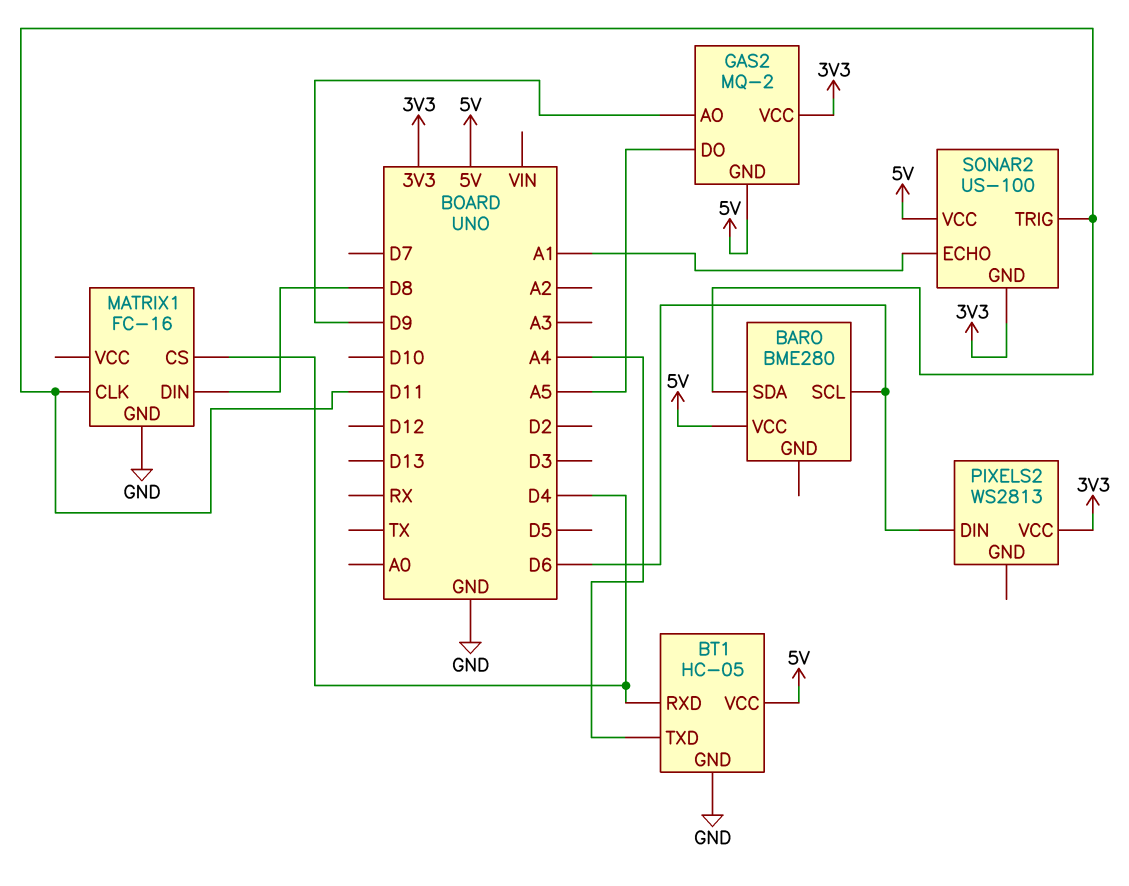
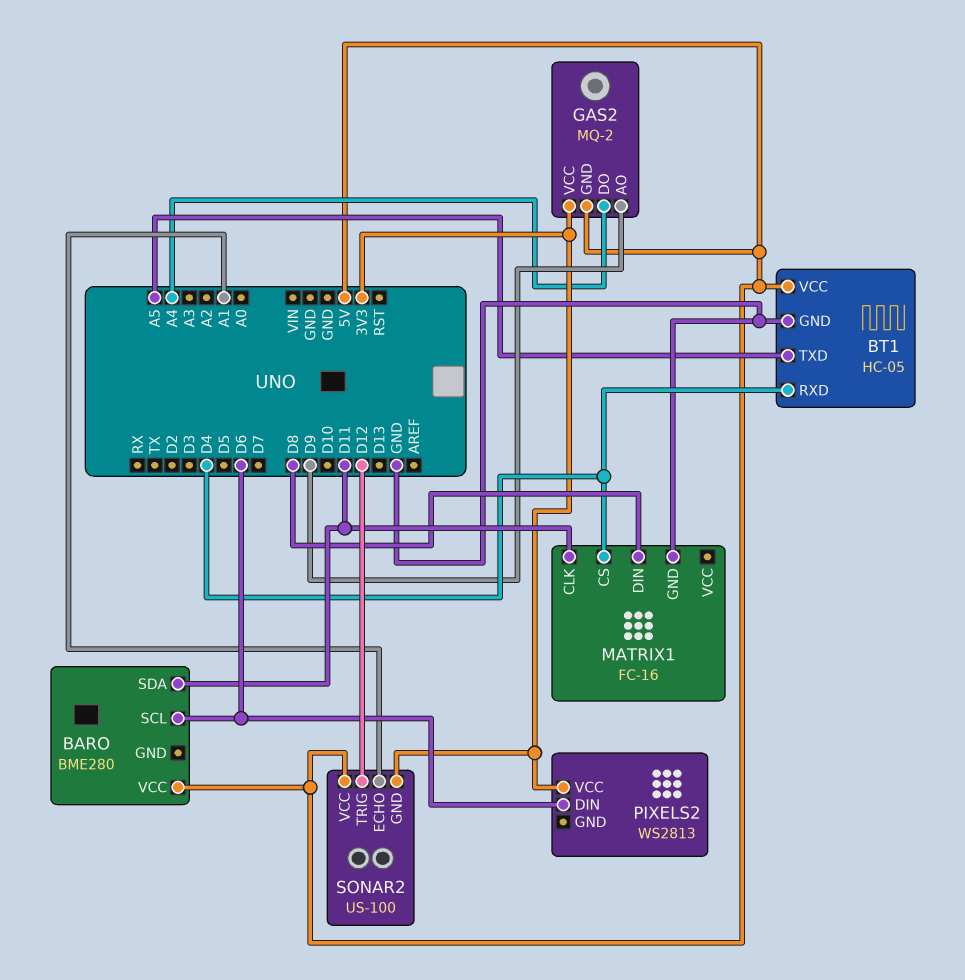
BT1 pin TXD: A4 -> A5
GAS2 pin DO: A5 -> A4
SONAR2 pin TRIG: D11 -> D12

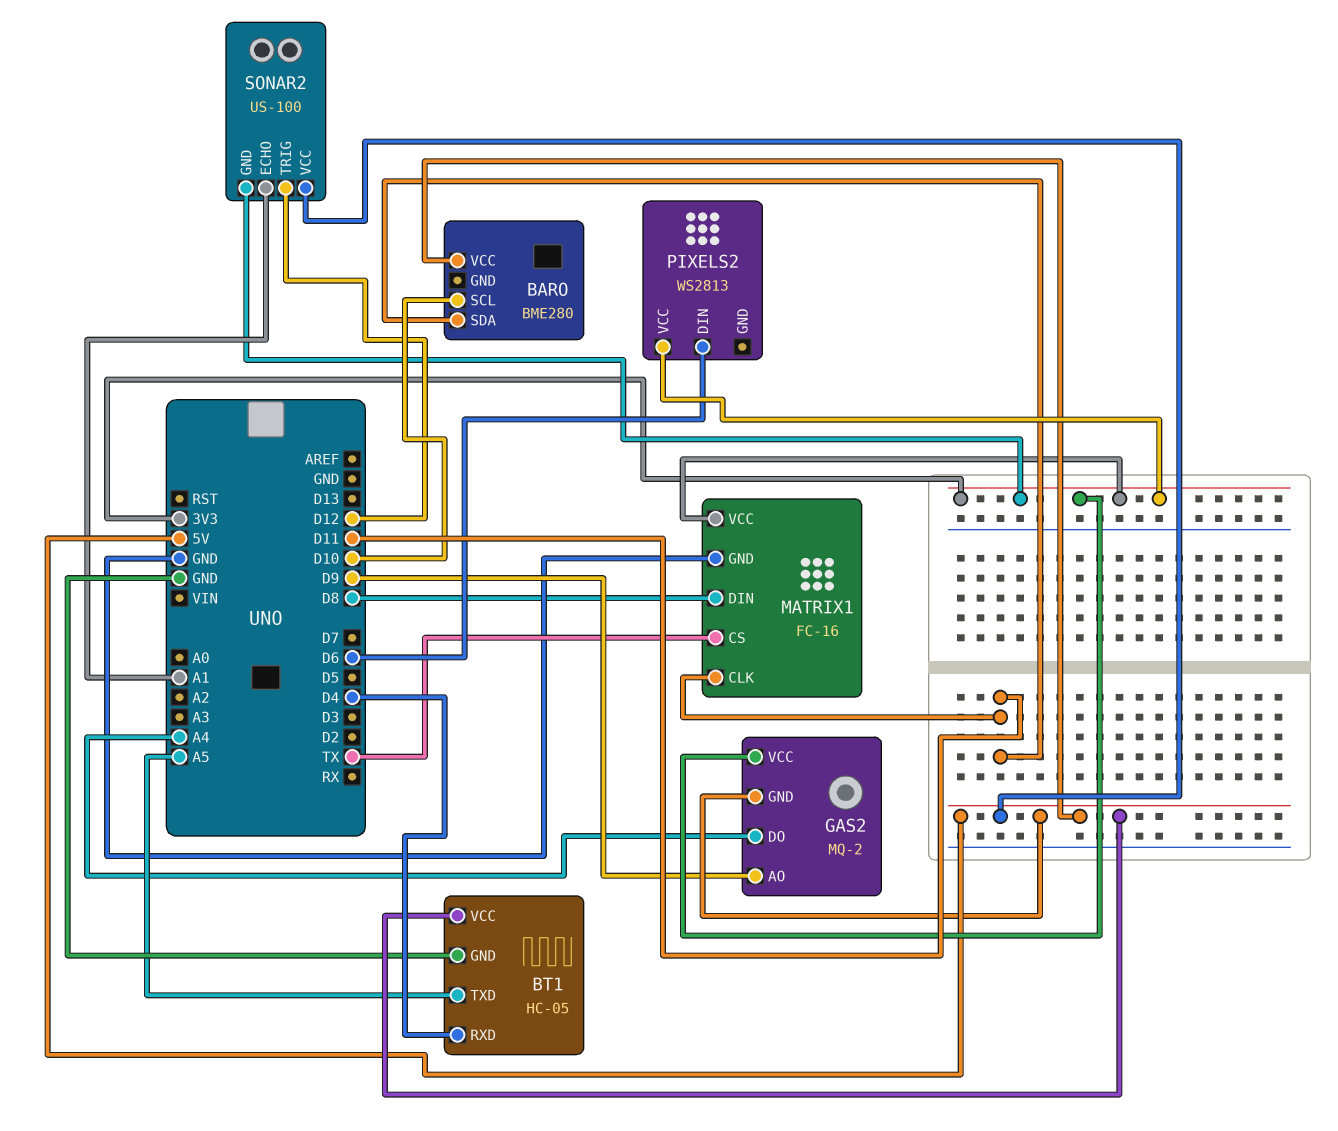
BARO pin SCL: D6 -> D10
MATRIX1 pin CS: D4 -> TX
MATRIX1 pin VCC: none -> 3V3

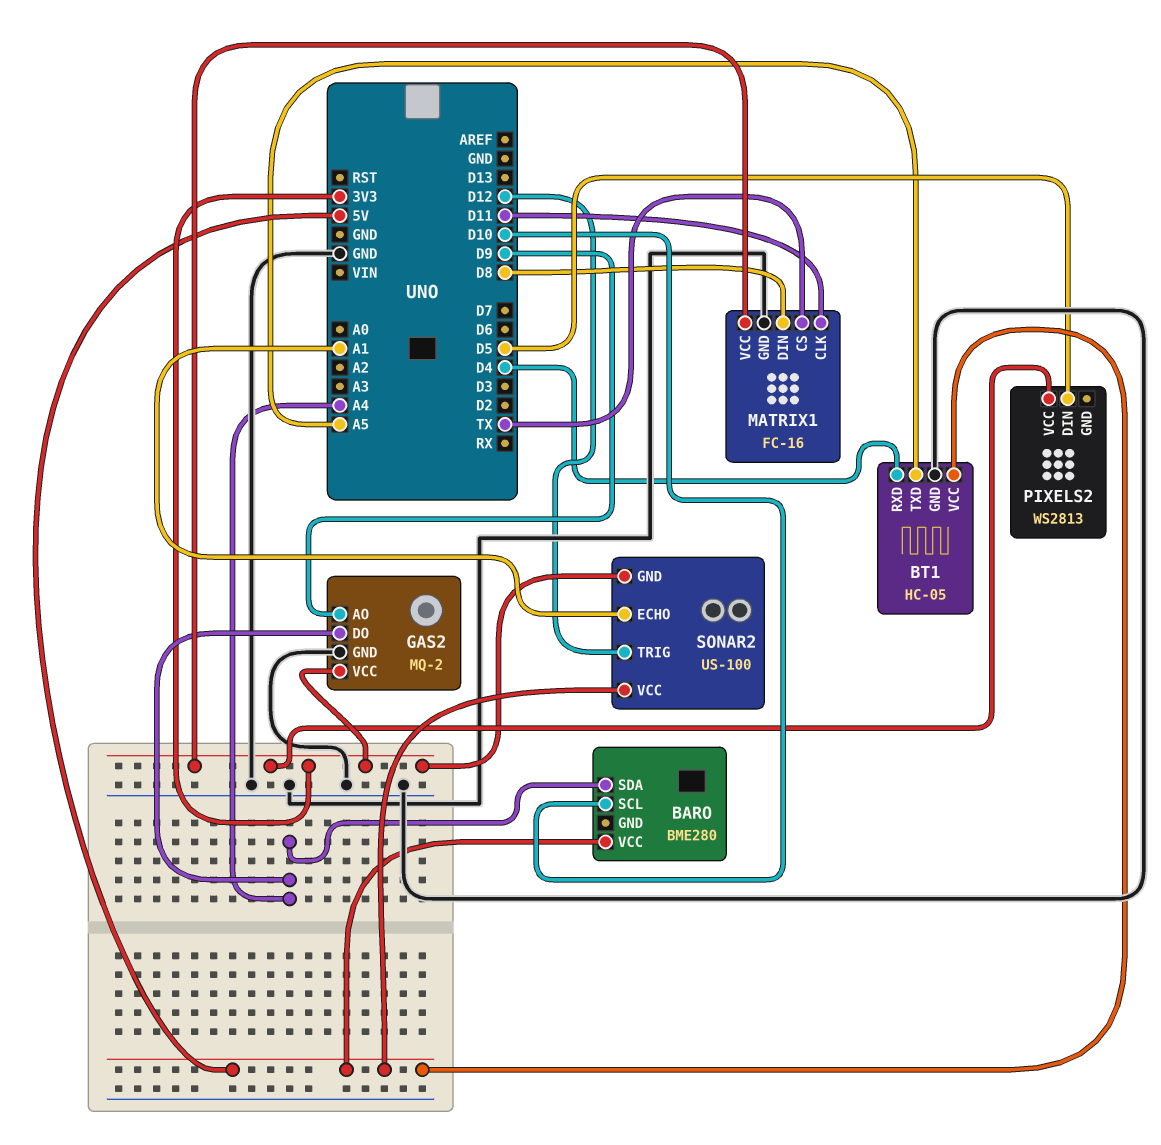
BARO pin SDA: D11 -> A4
GAS2 pin GND: 5V -> GND
PIXELS2 pin DIN: D6 -> D5

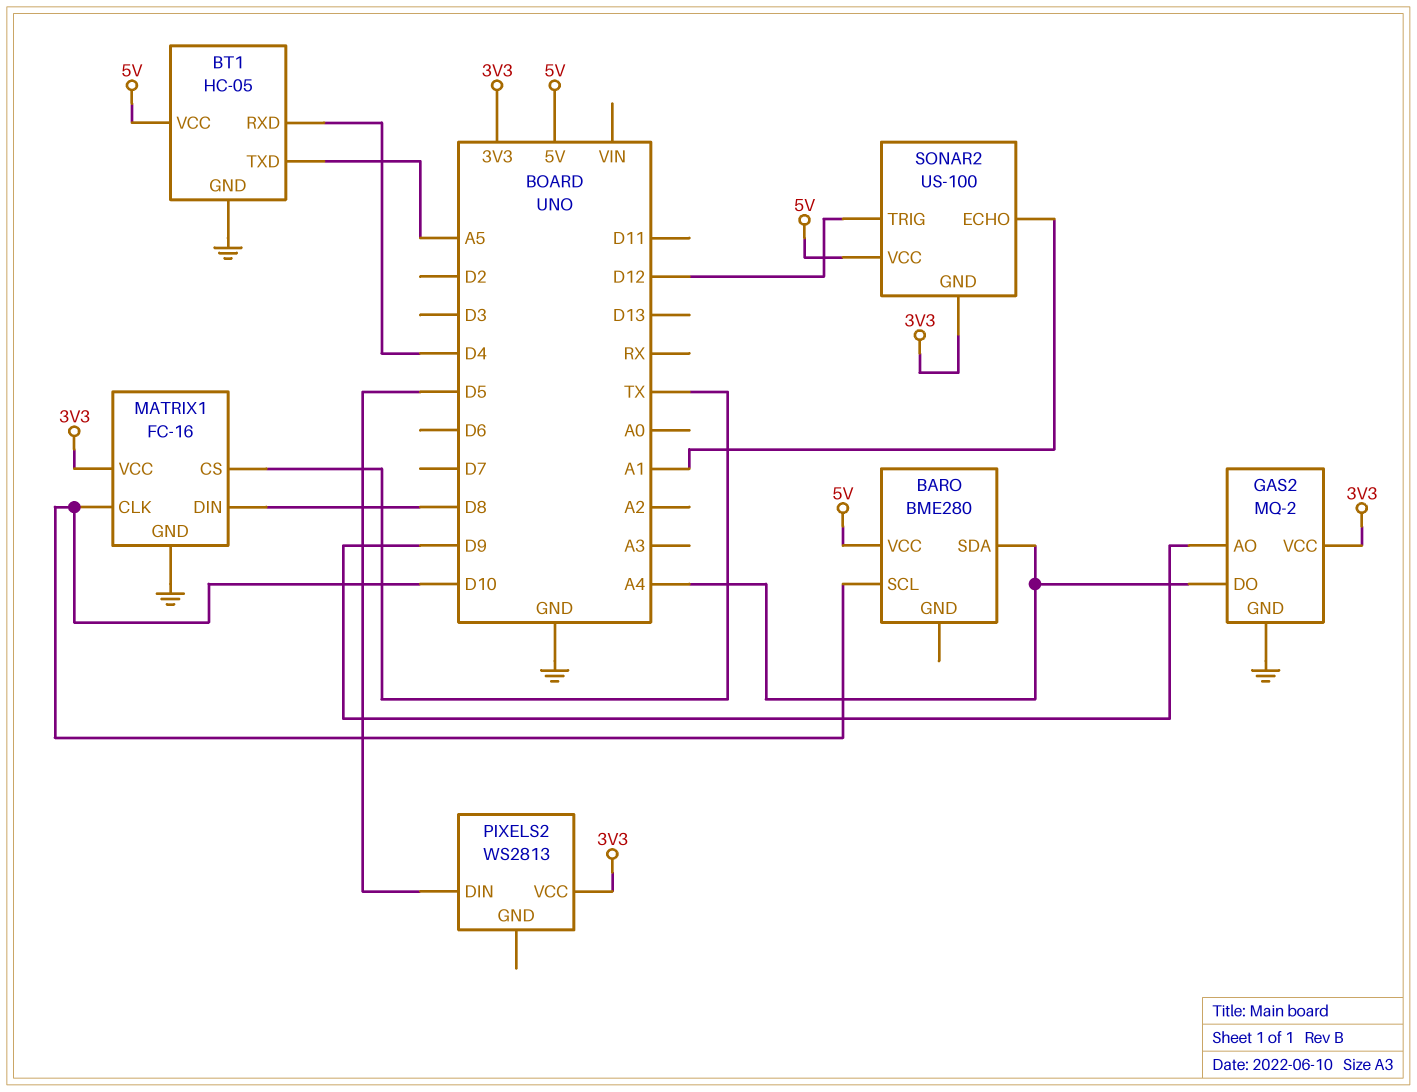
MATRIX1 pin CLK: D11 -> D10

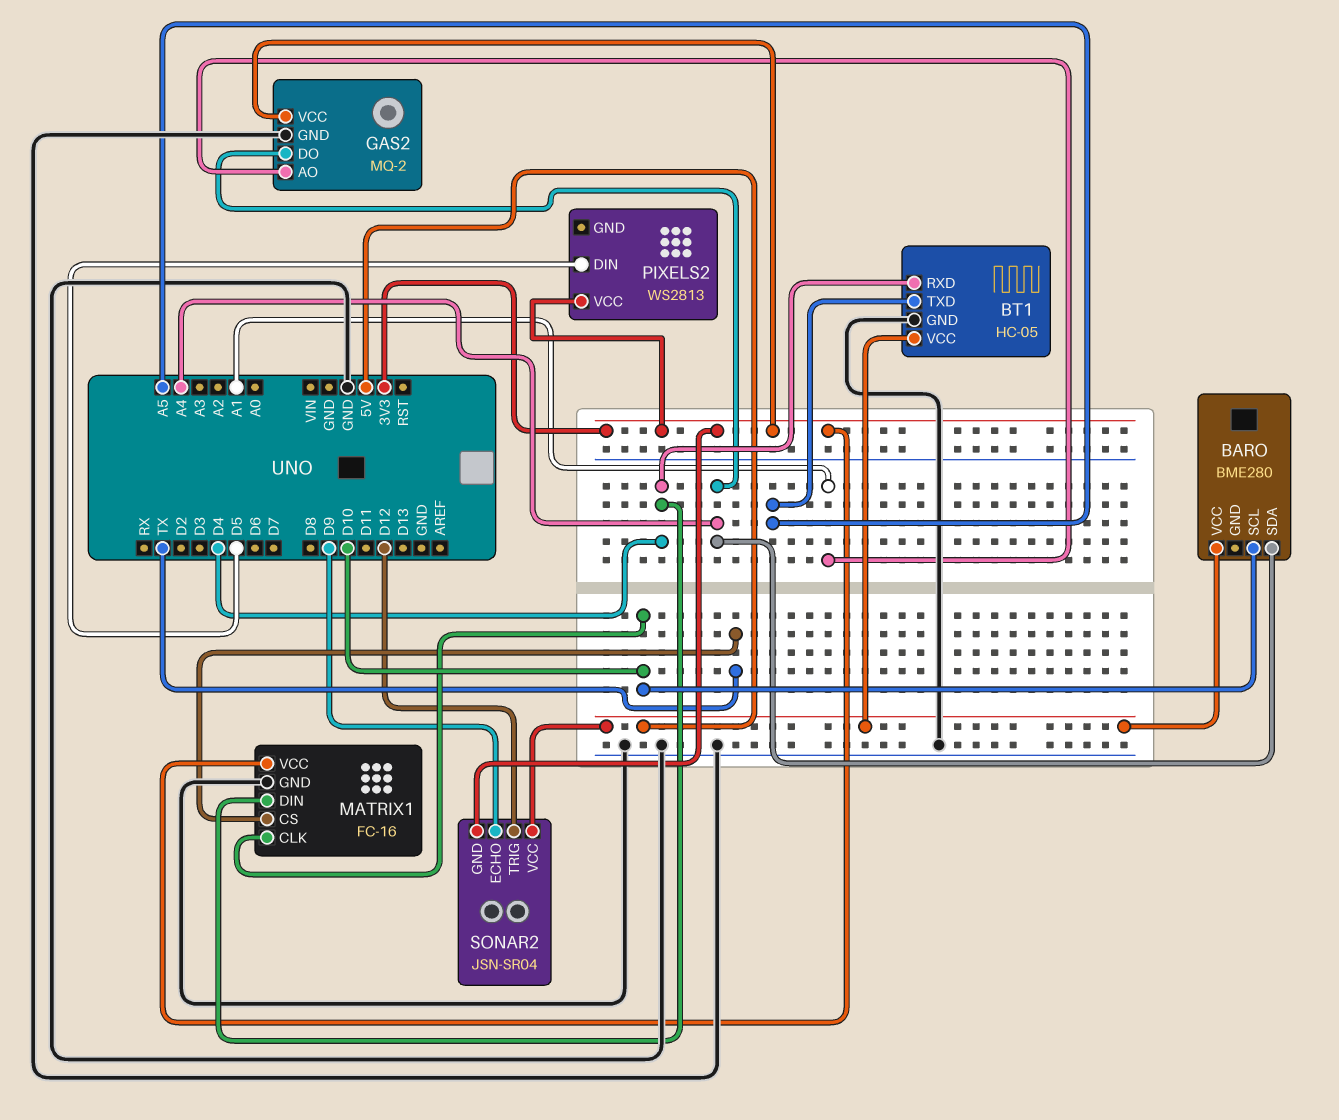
GAS2 pin AO: D9 -> A1
MATRIX1 pin DIN: D8 -> D4
SONAR2: US-100 -> JSN-SR04
SONAR2 pin ECHO: A1 -> D9

